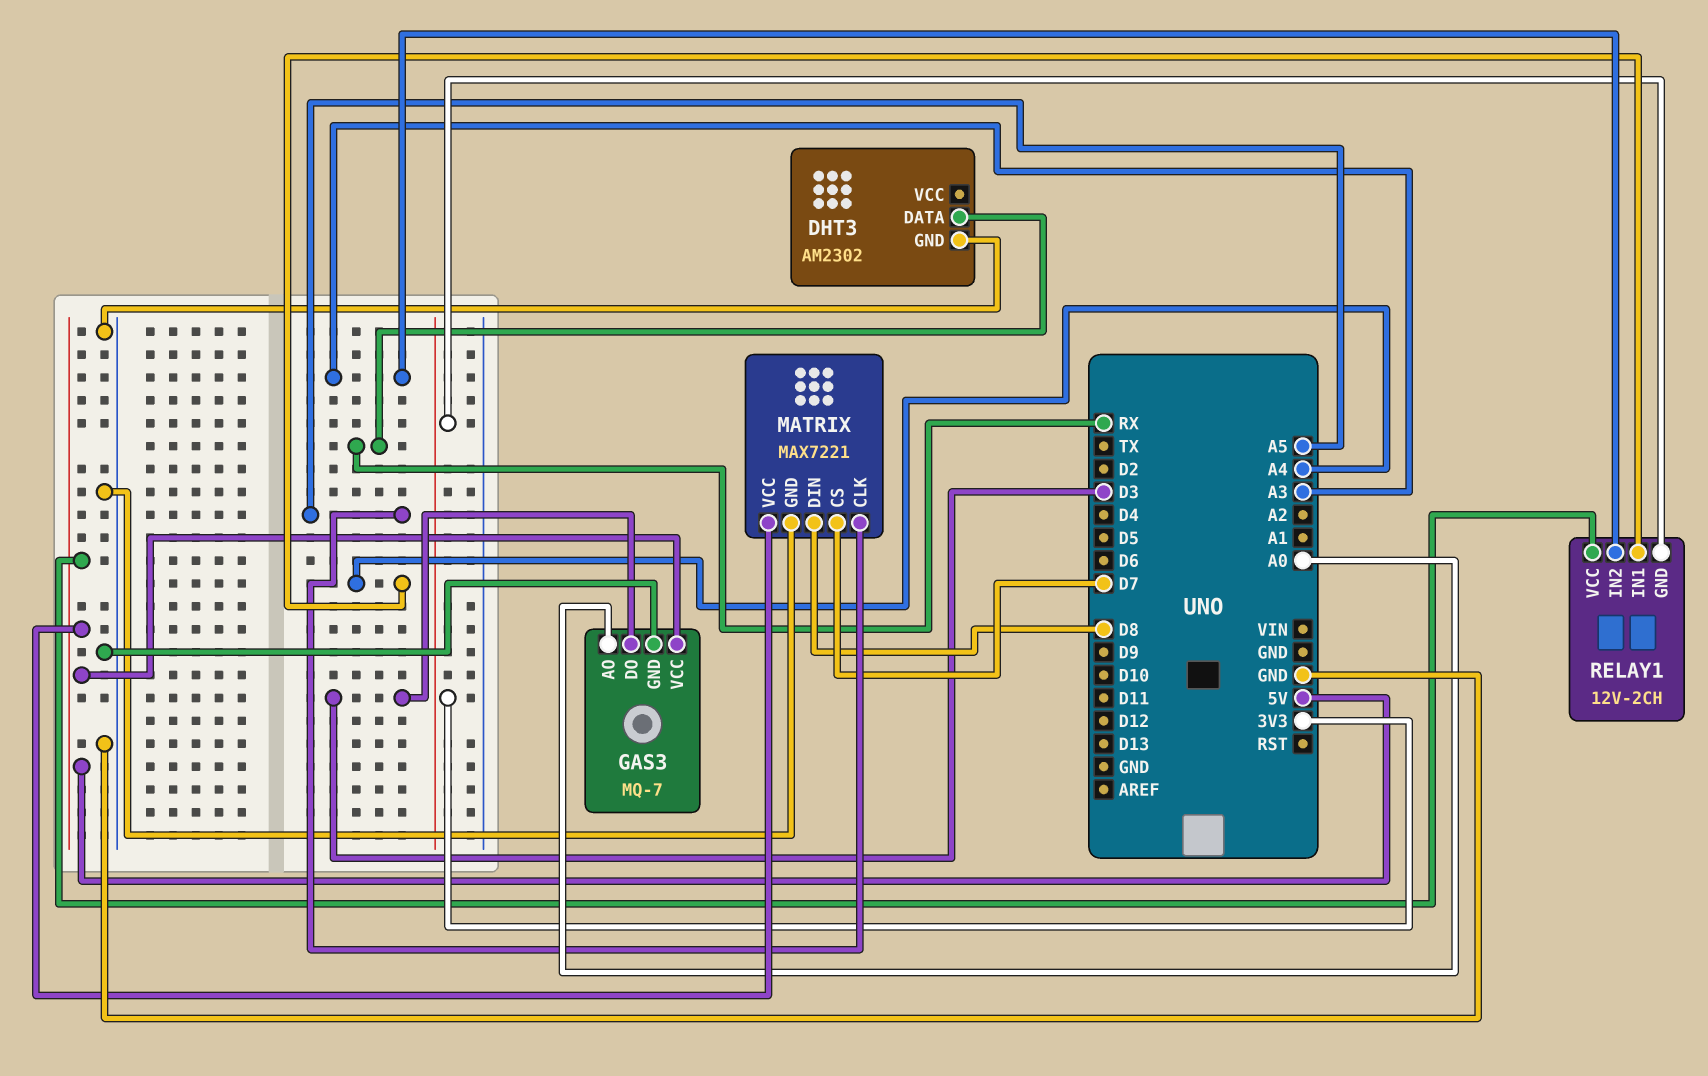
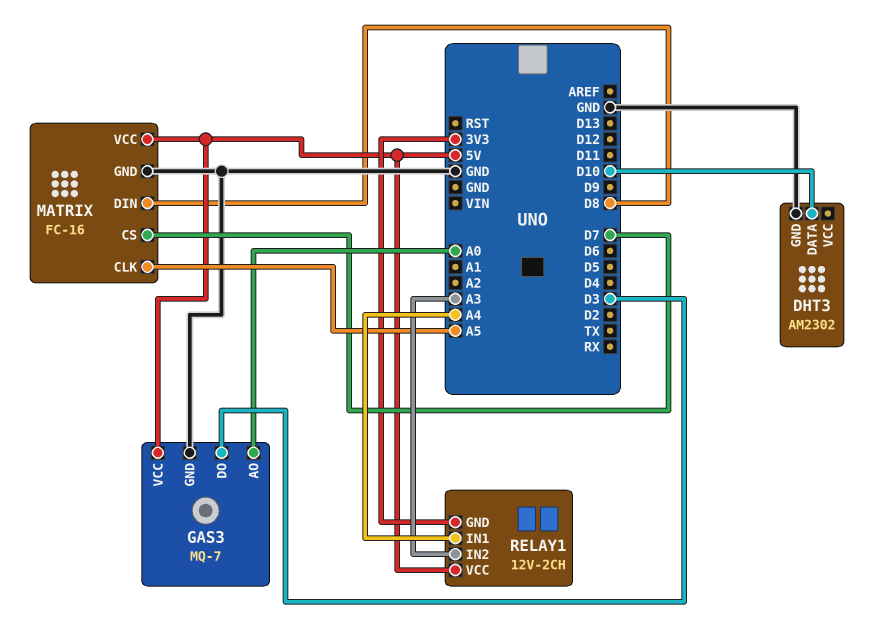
DHT3 pin DATA: RX -> D10
MATRIX: MAX7221 -> FC-16

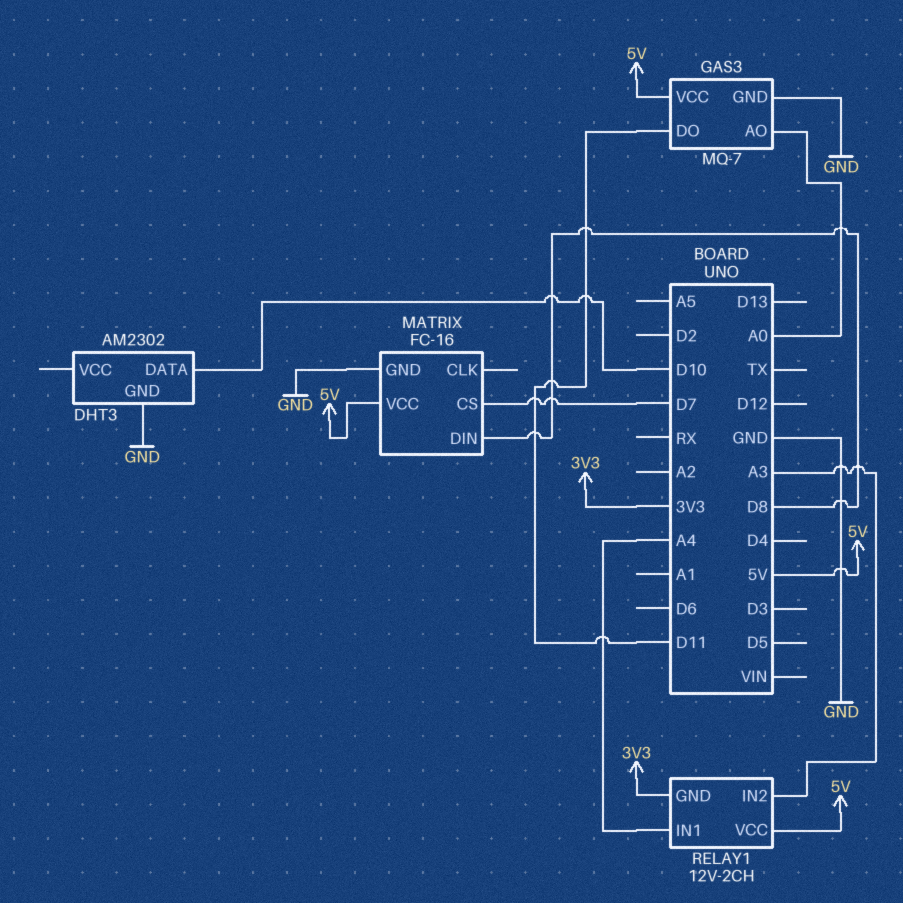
GAS3 pin DO: D3 -> D11
MATRIX pin CLK: A5 -> none

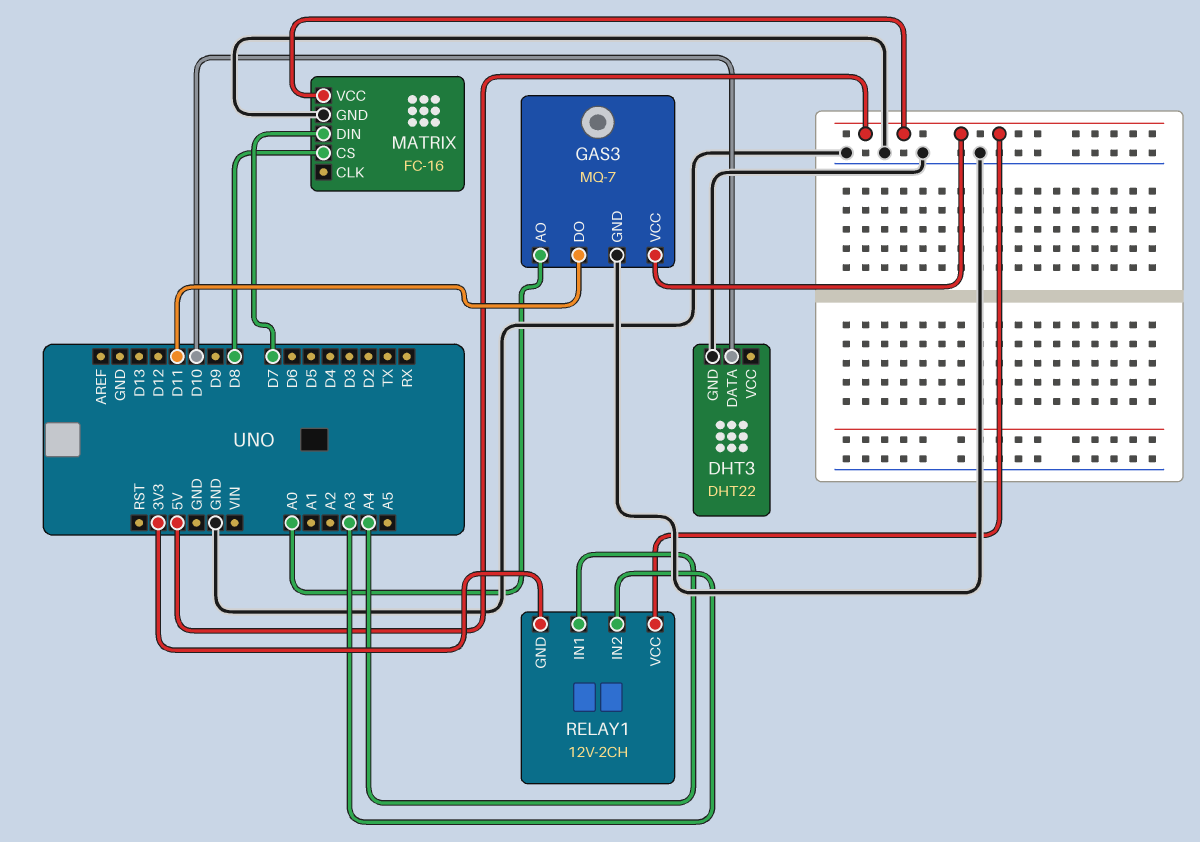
DHT3: AM2302 -> DHT22
MATRIX pin CS: D7 -> D8
MATRIX pin DIN: D8 -> D7

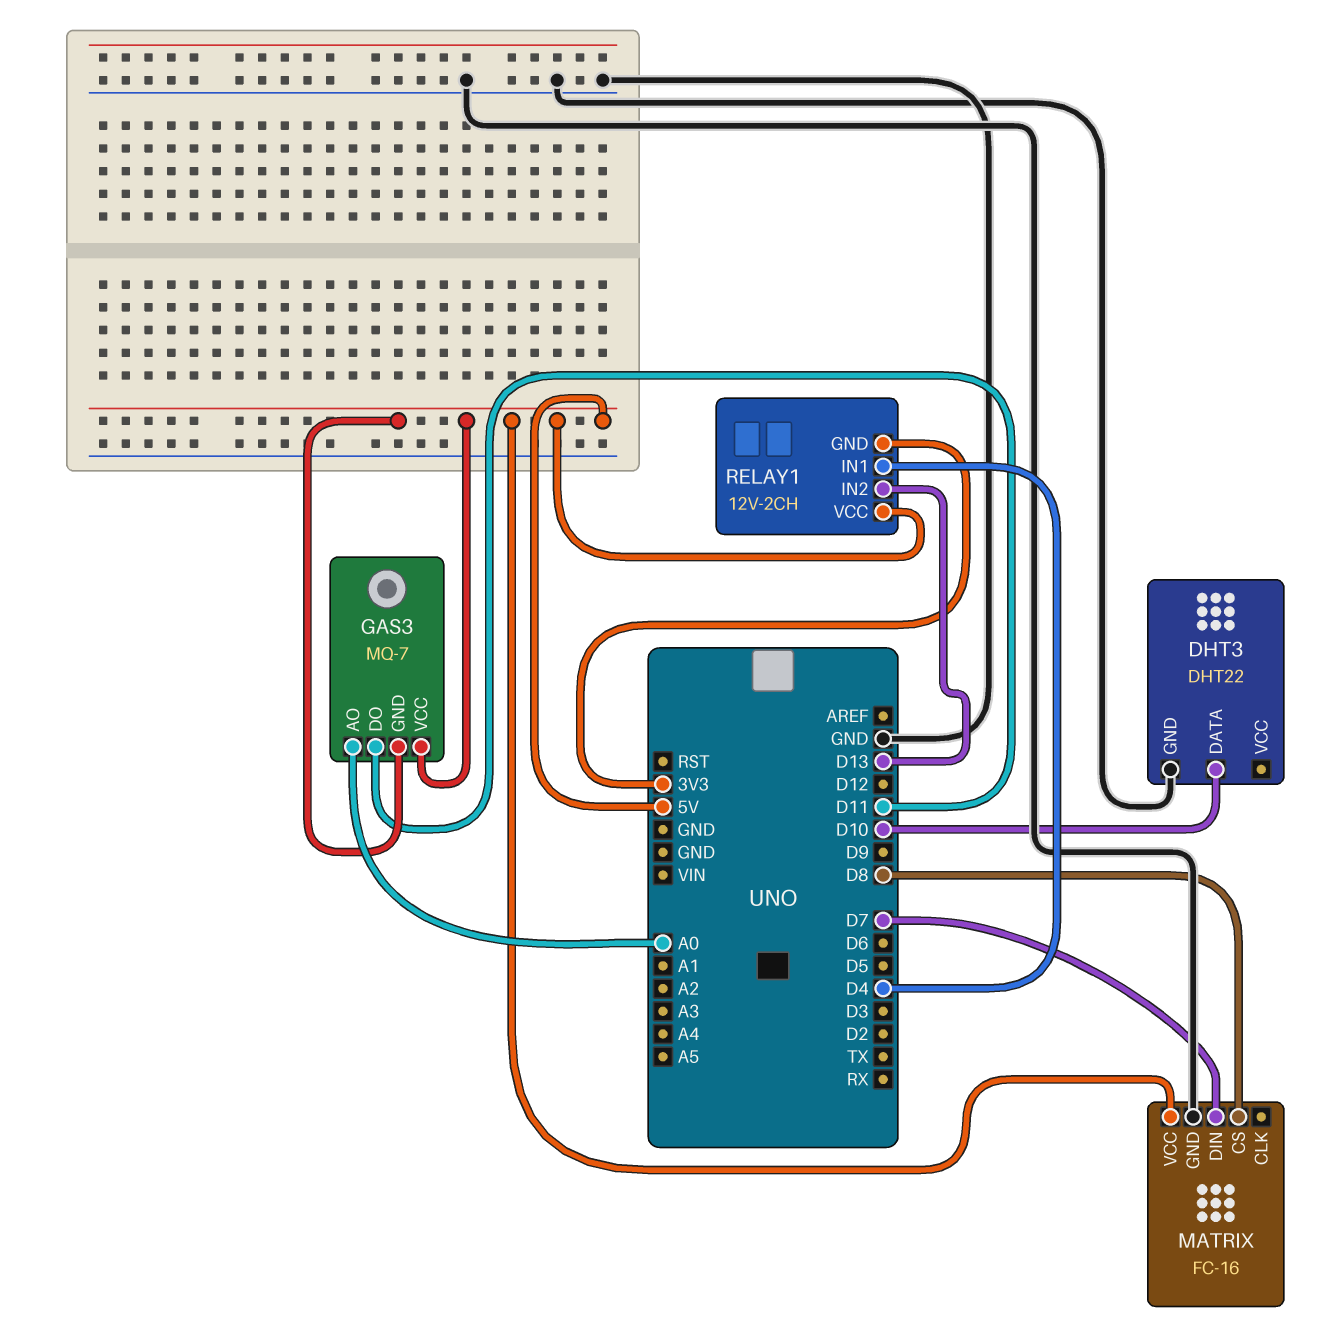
GAS3 pin GND: GND -> 5V
RELAY1 pin IN1: A4 -> D4
RELAY1 pin IN2: A3 -> D13

